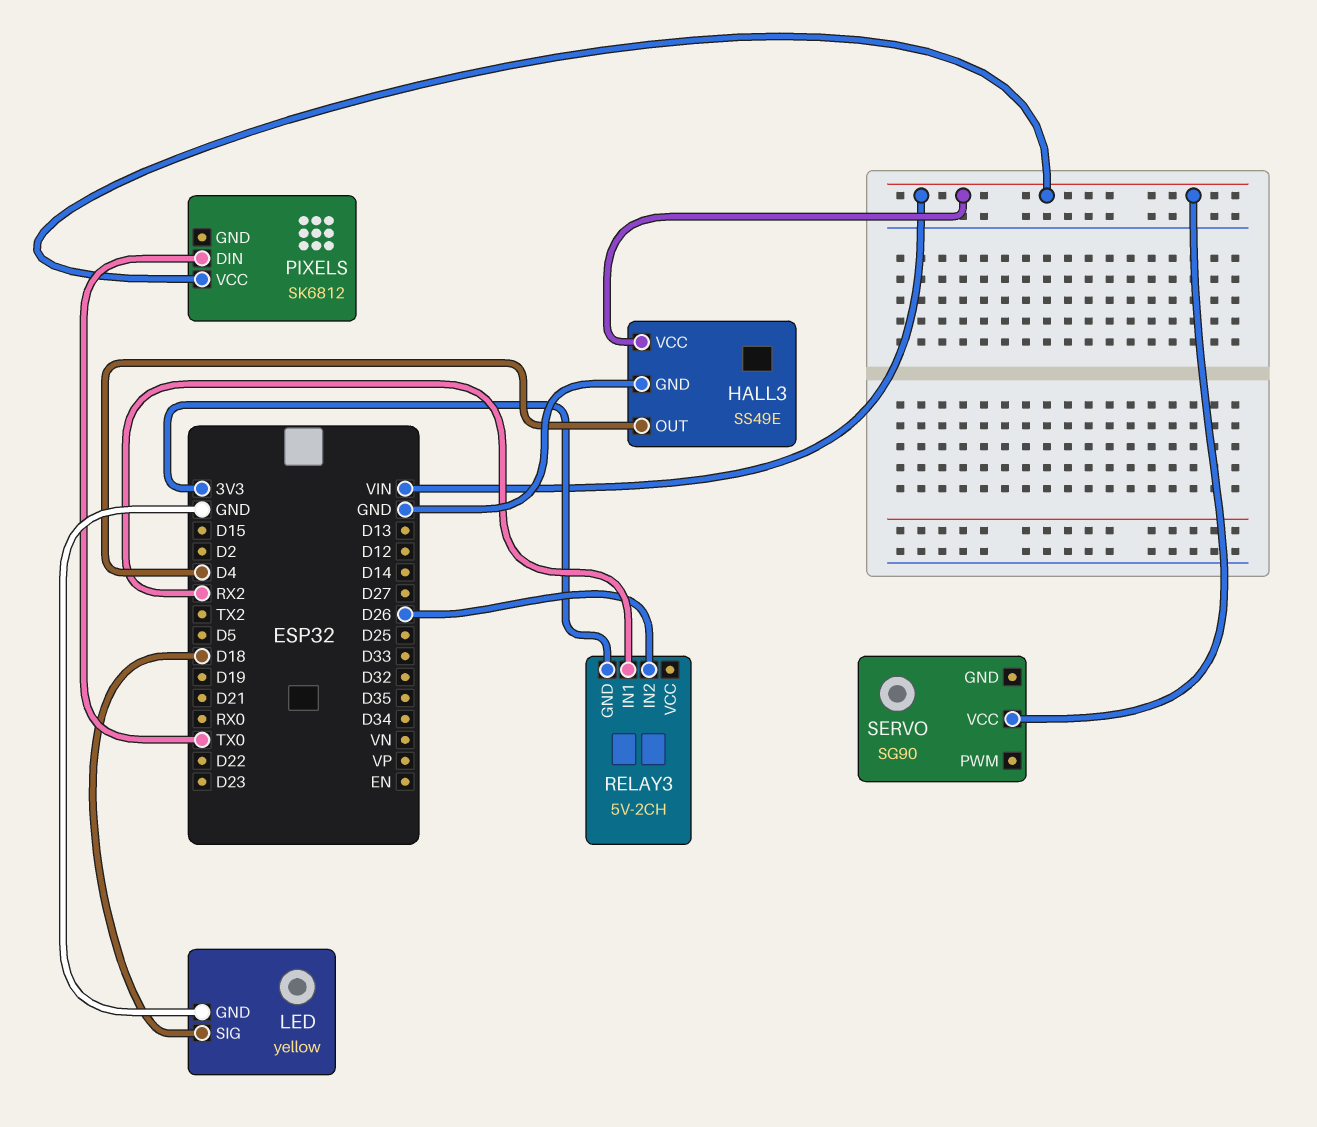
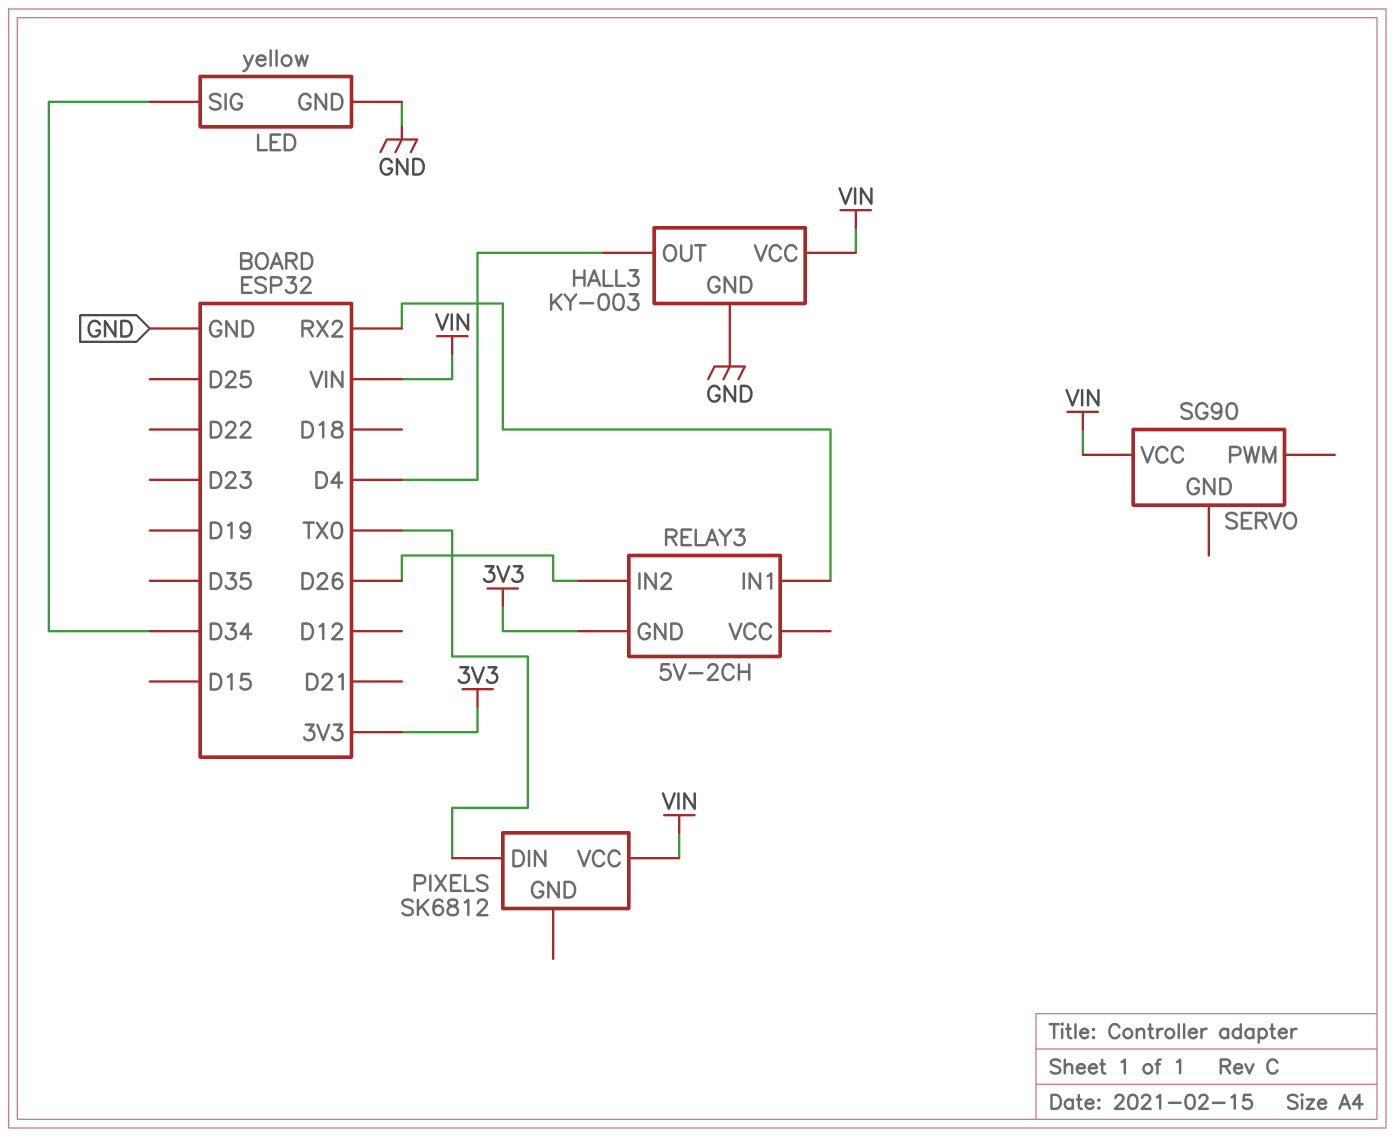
HALL3: SS49E -> KY-003
LED pin SIG: D18 -> D34

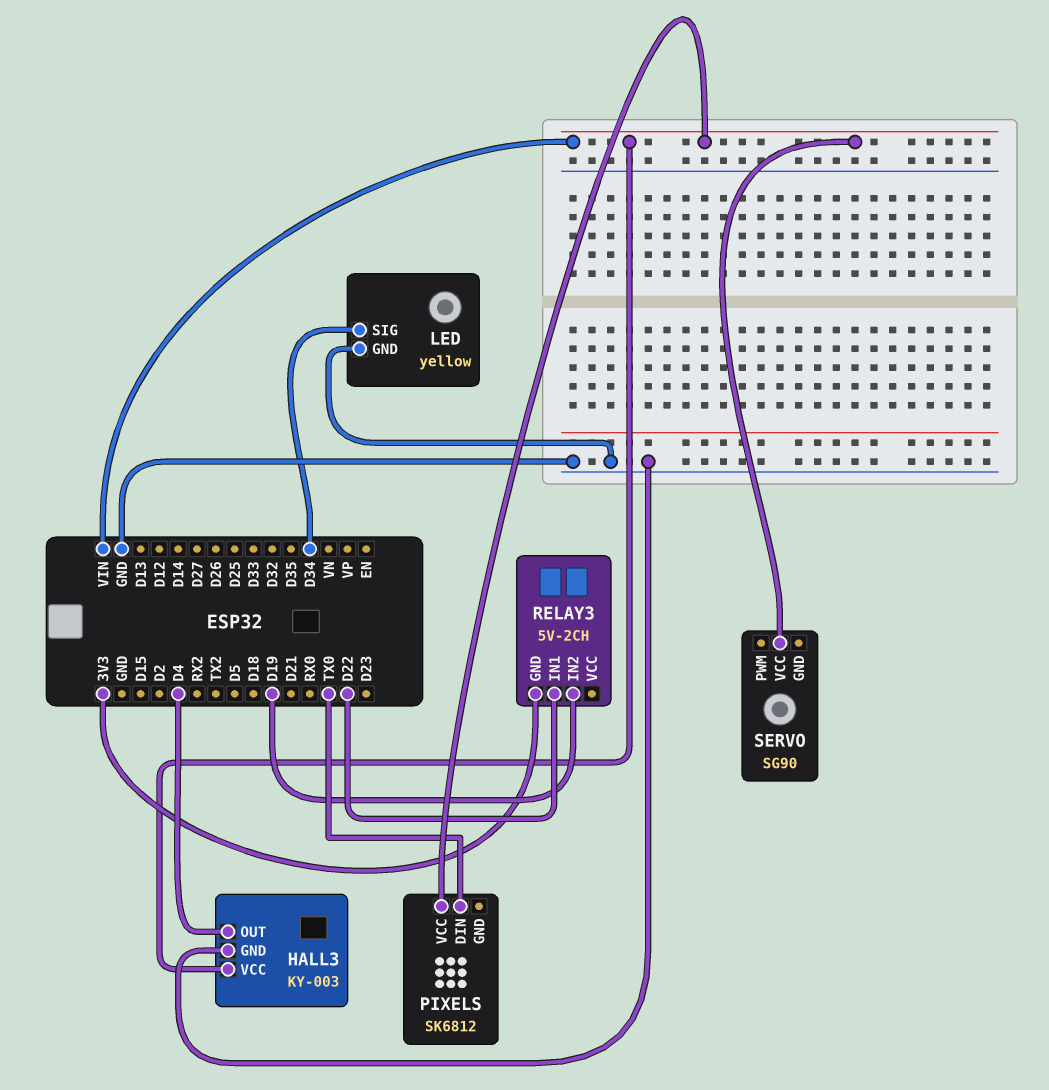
RELAY3 pin IN1: RX2 -> D22
RELAY3 pin IN2: D26 -> D19

